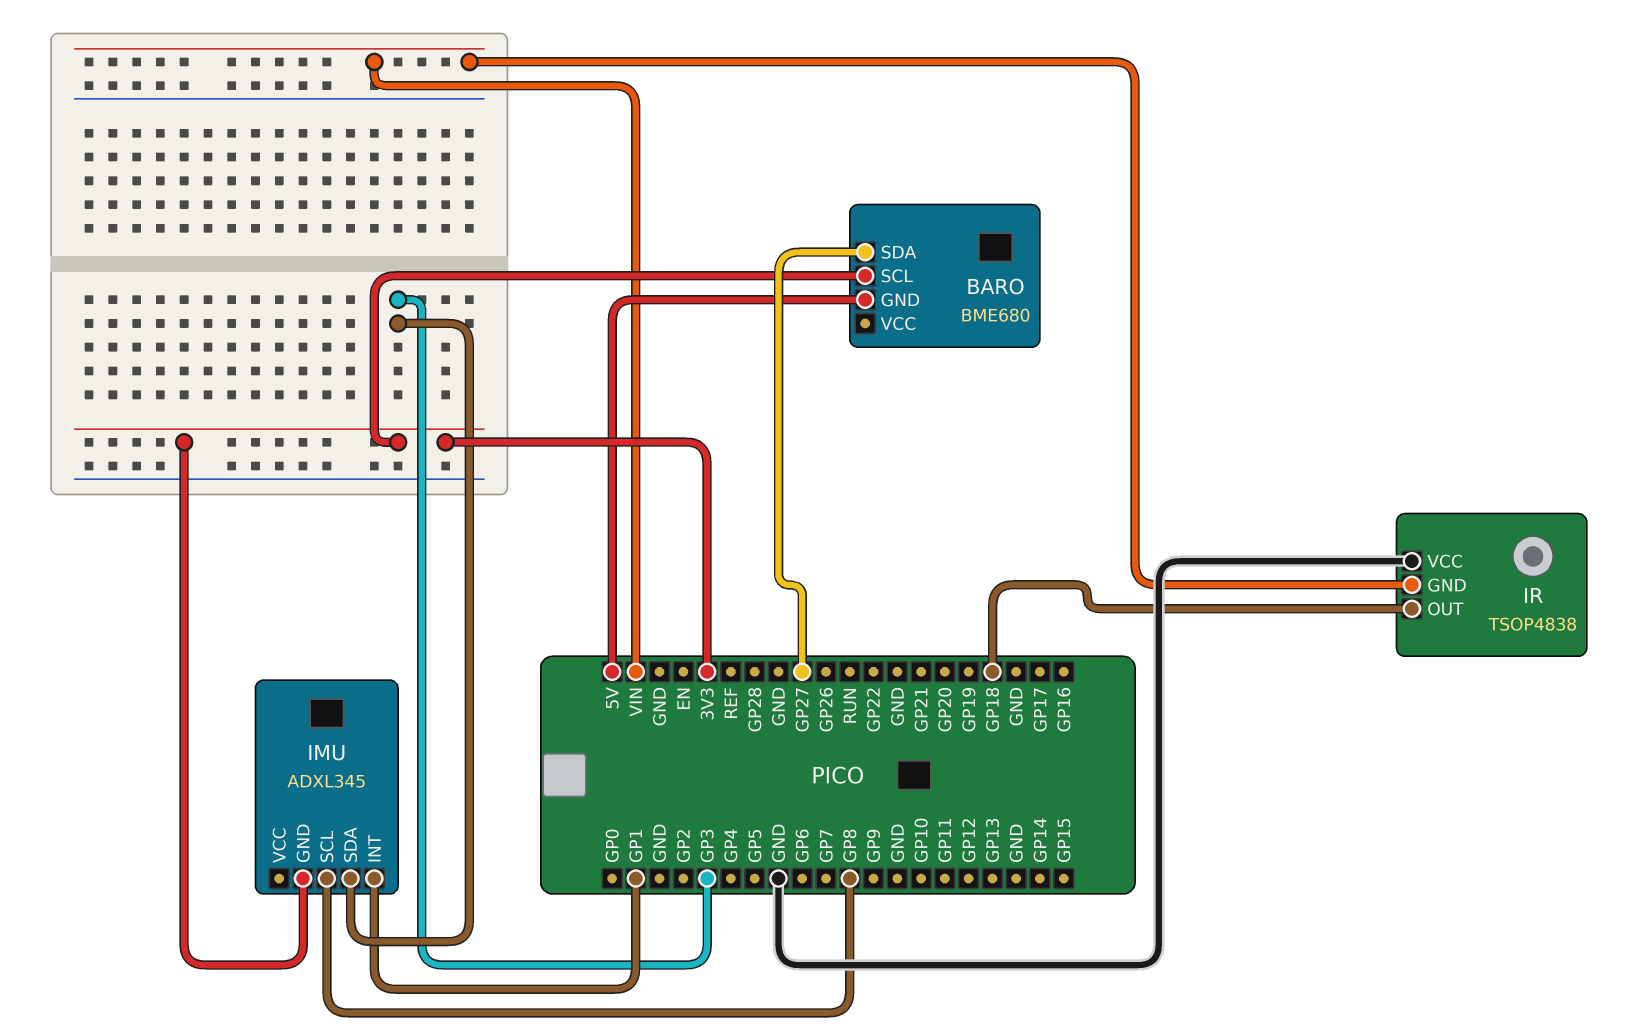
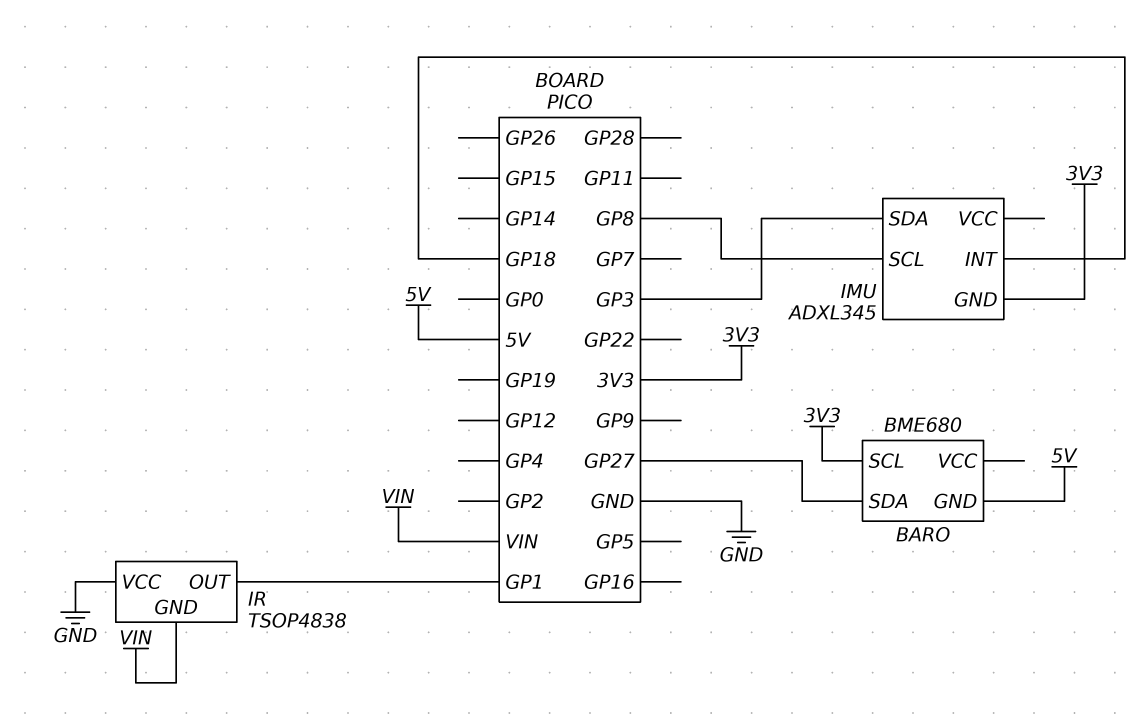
IMU pin INT: GP1 -> GP18
IR pin OUT: GP18 -> GP1

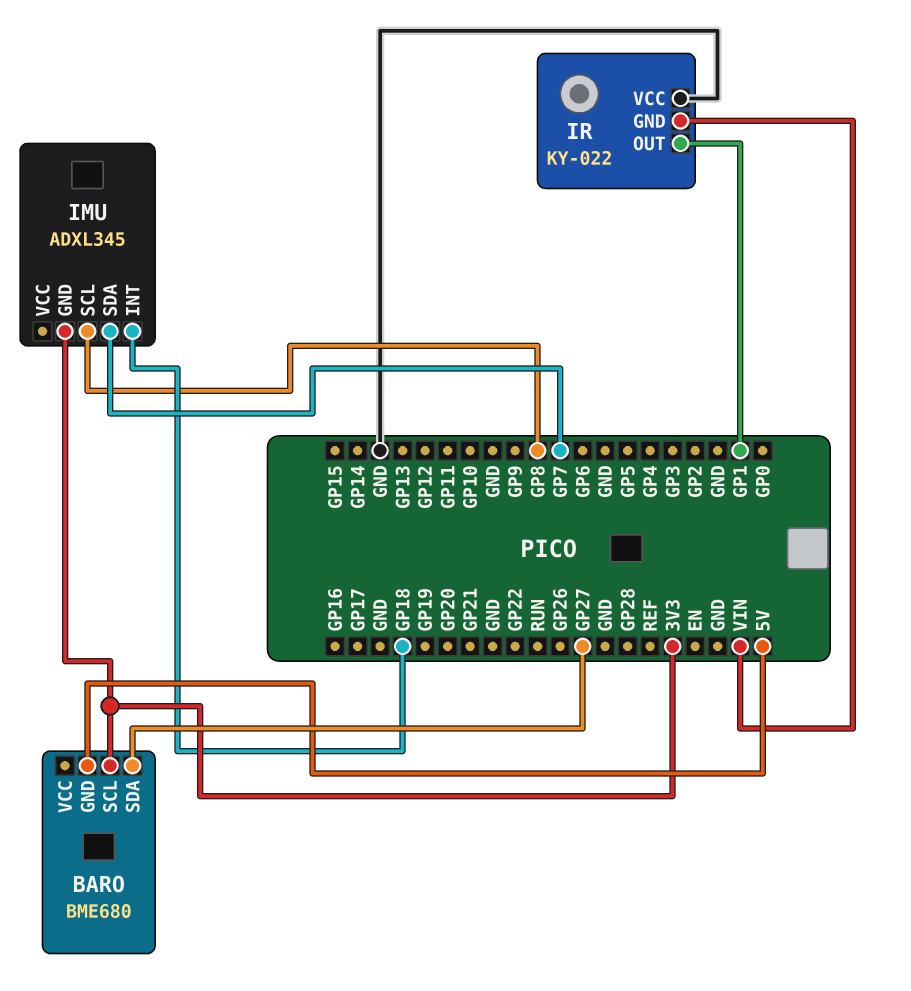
IMU pin SDA: GP3 -> GP7
IR: TSOP4838 -> KY-022

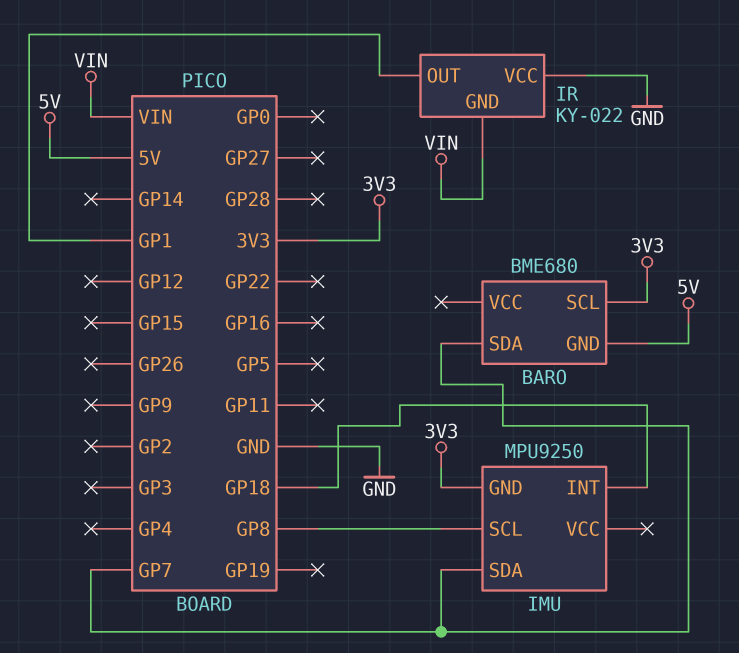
BARO pin SDA: GP27 -> GP7
IMU: ADXL345 -> MPU9250

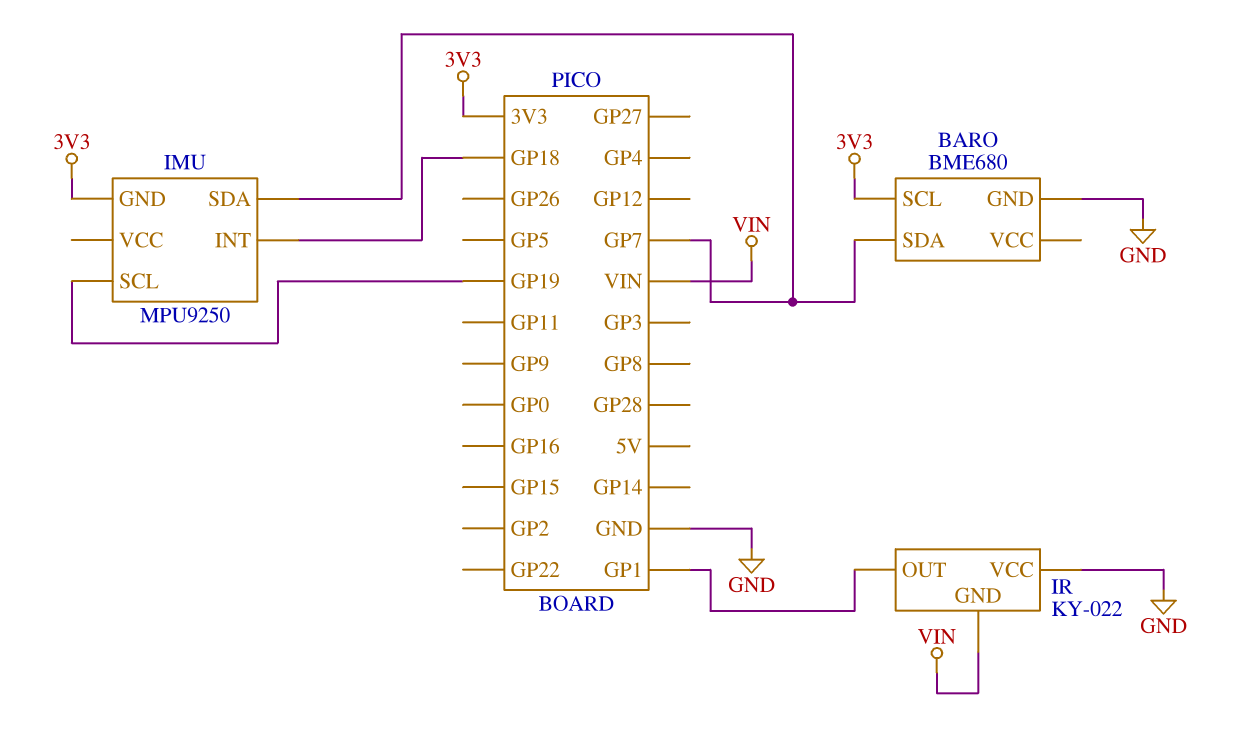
BARO pin GND: 5V -> GND
IMU pin SCL: GP8 -> GP19

